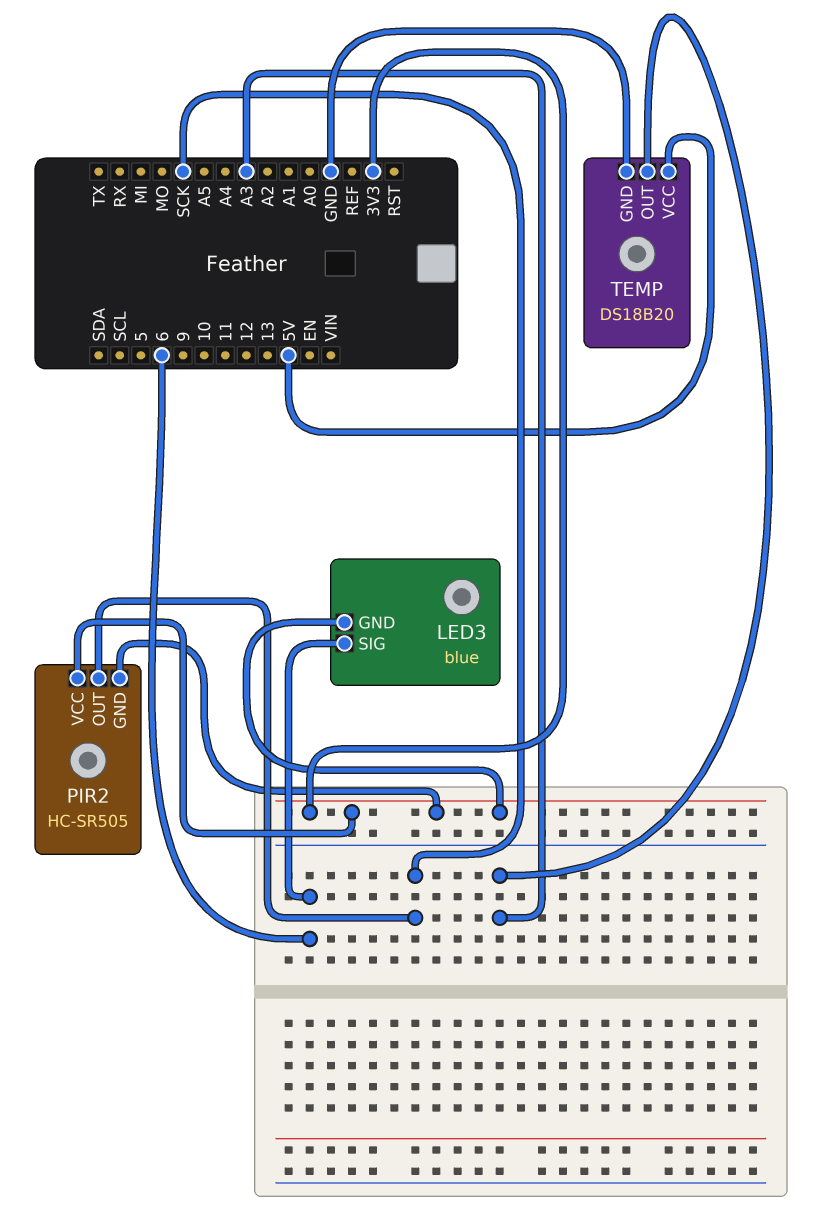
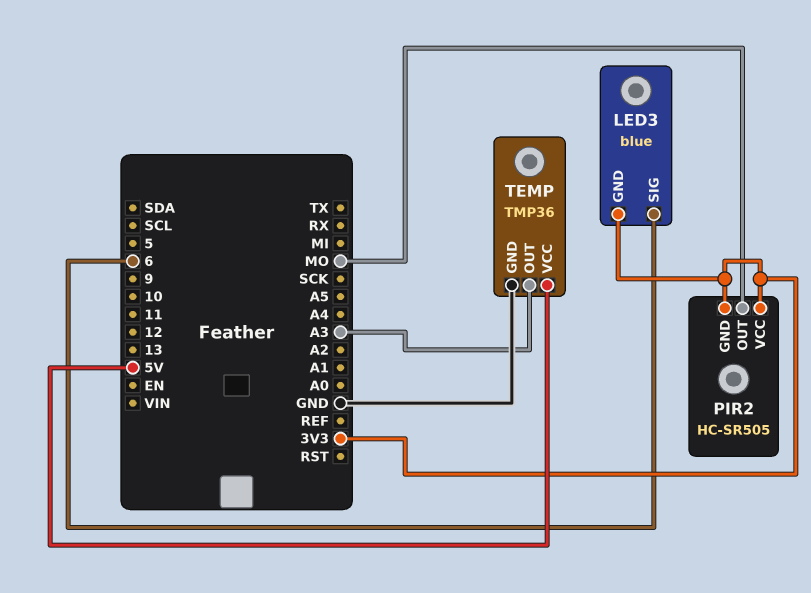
PIR2 pin OUT: SCK -> MO
TEMP: DS18B20 -> TMP36

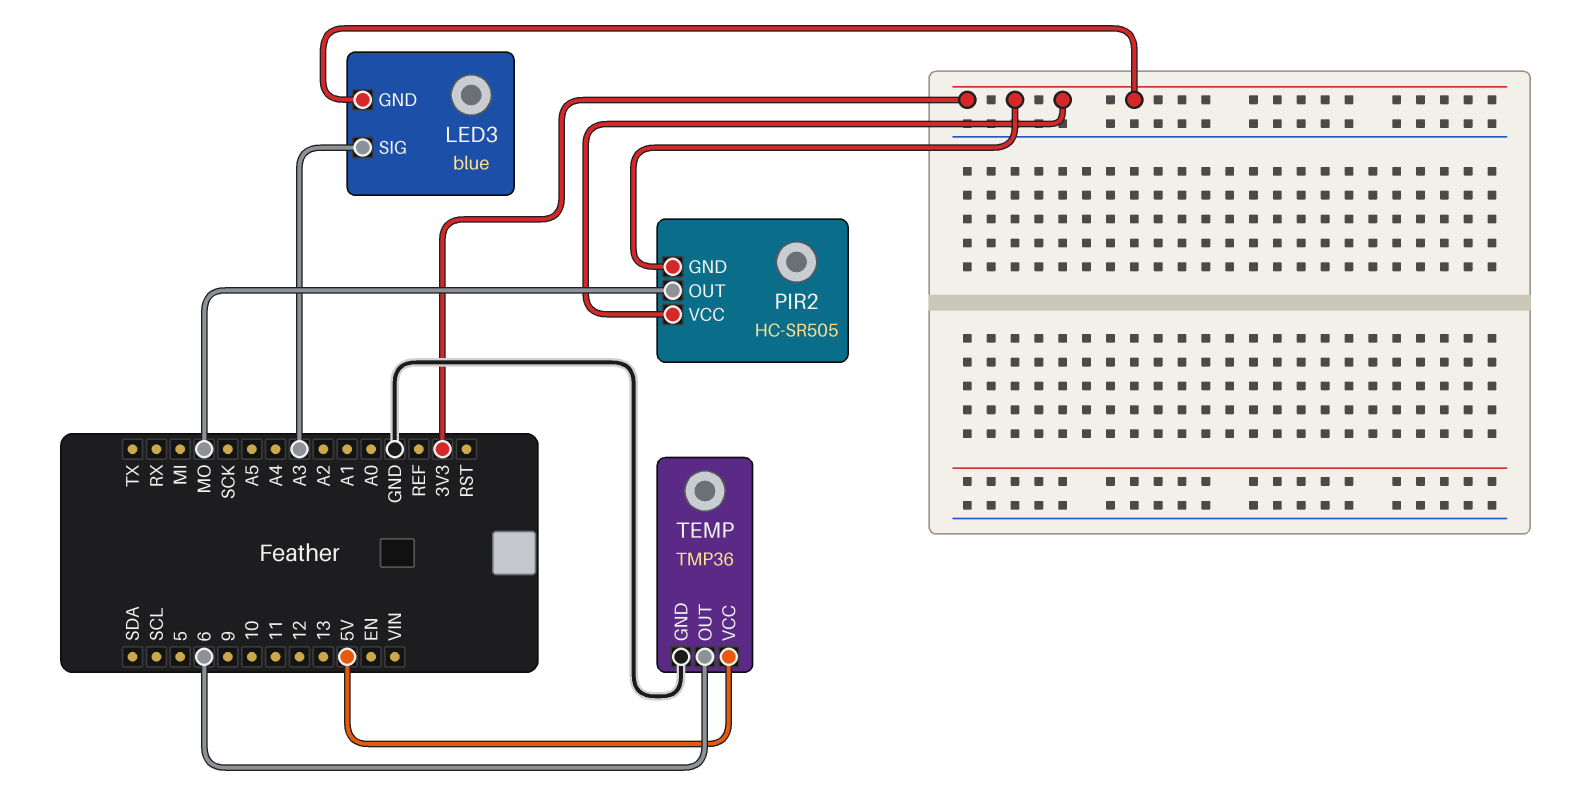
LED3 pin SIG: 6 -> A3
TEMP pin OUT: A3 -> 6

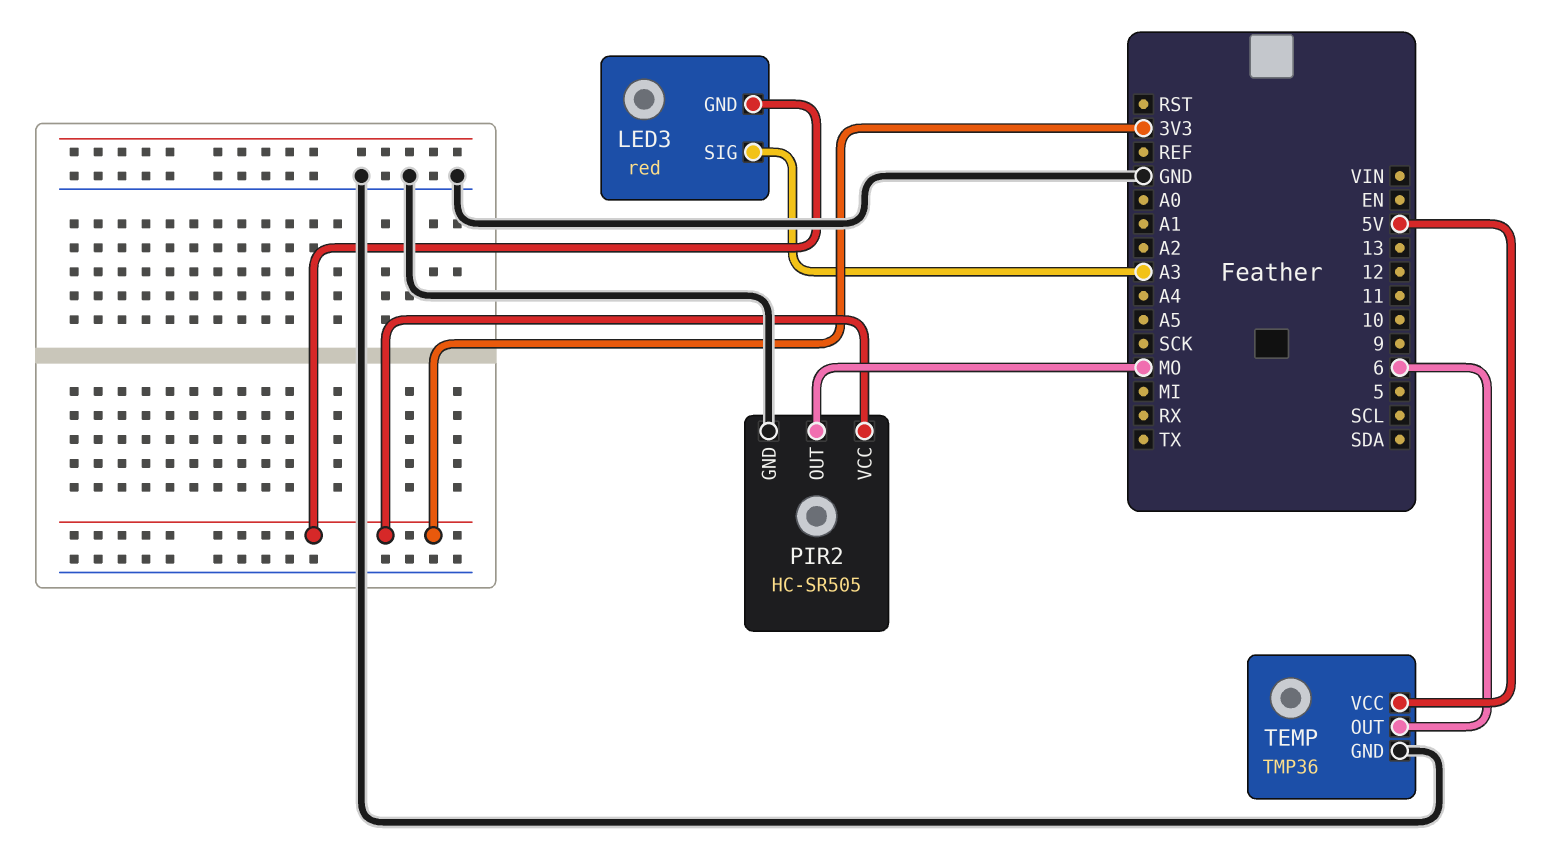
LED3: blue -> red
PIR2 pin GND: 3V3 -> GND

